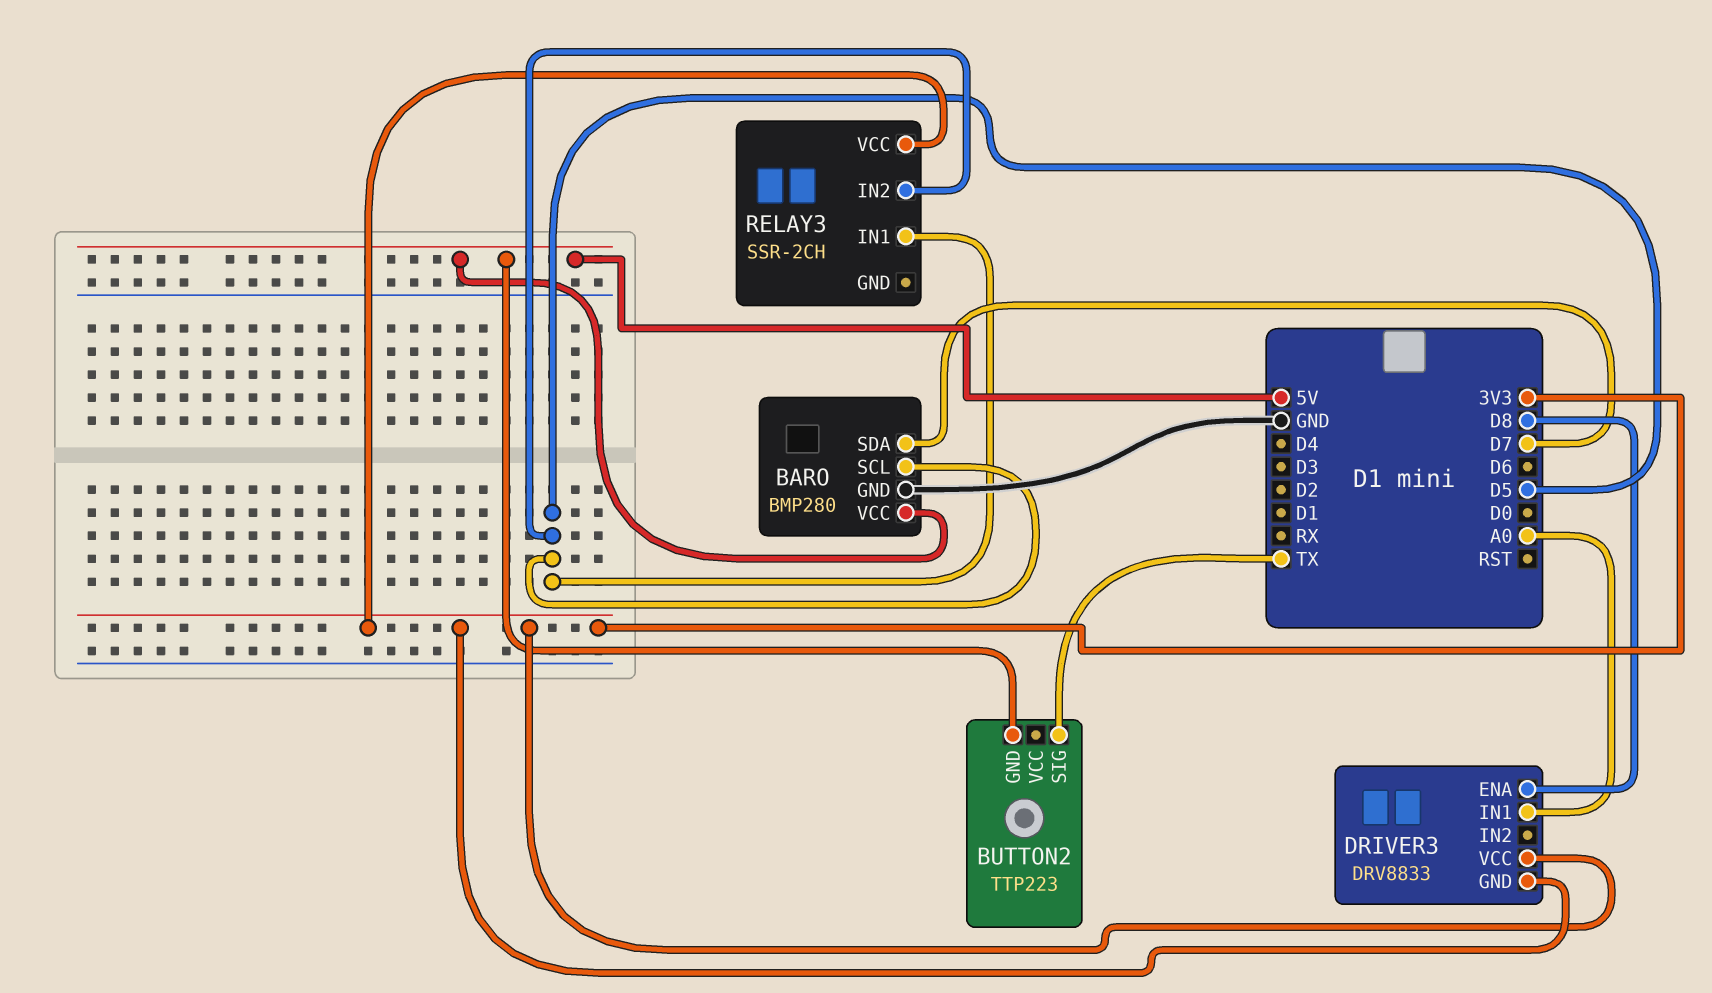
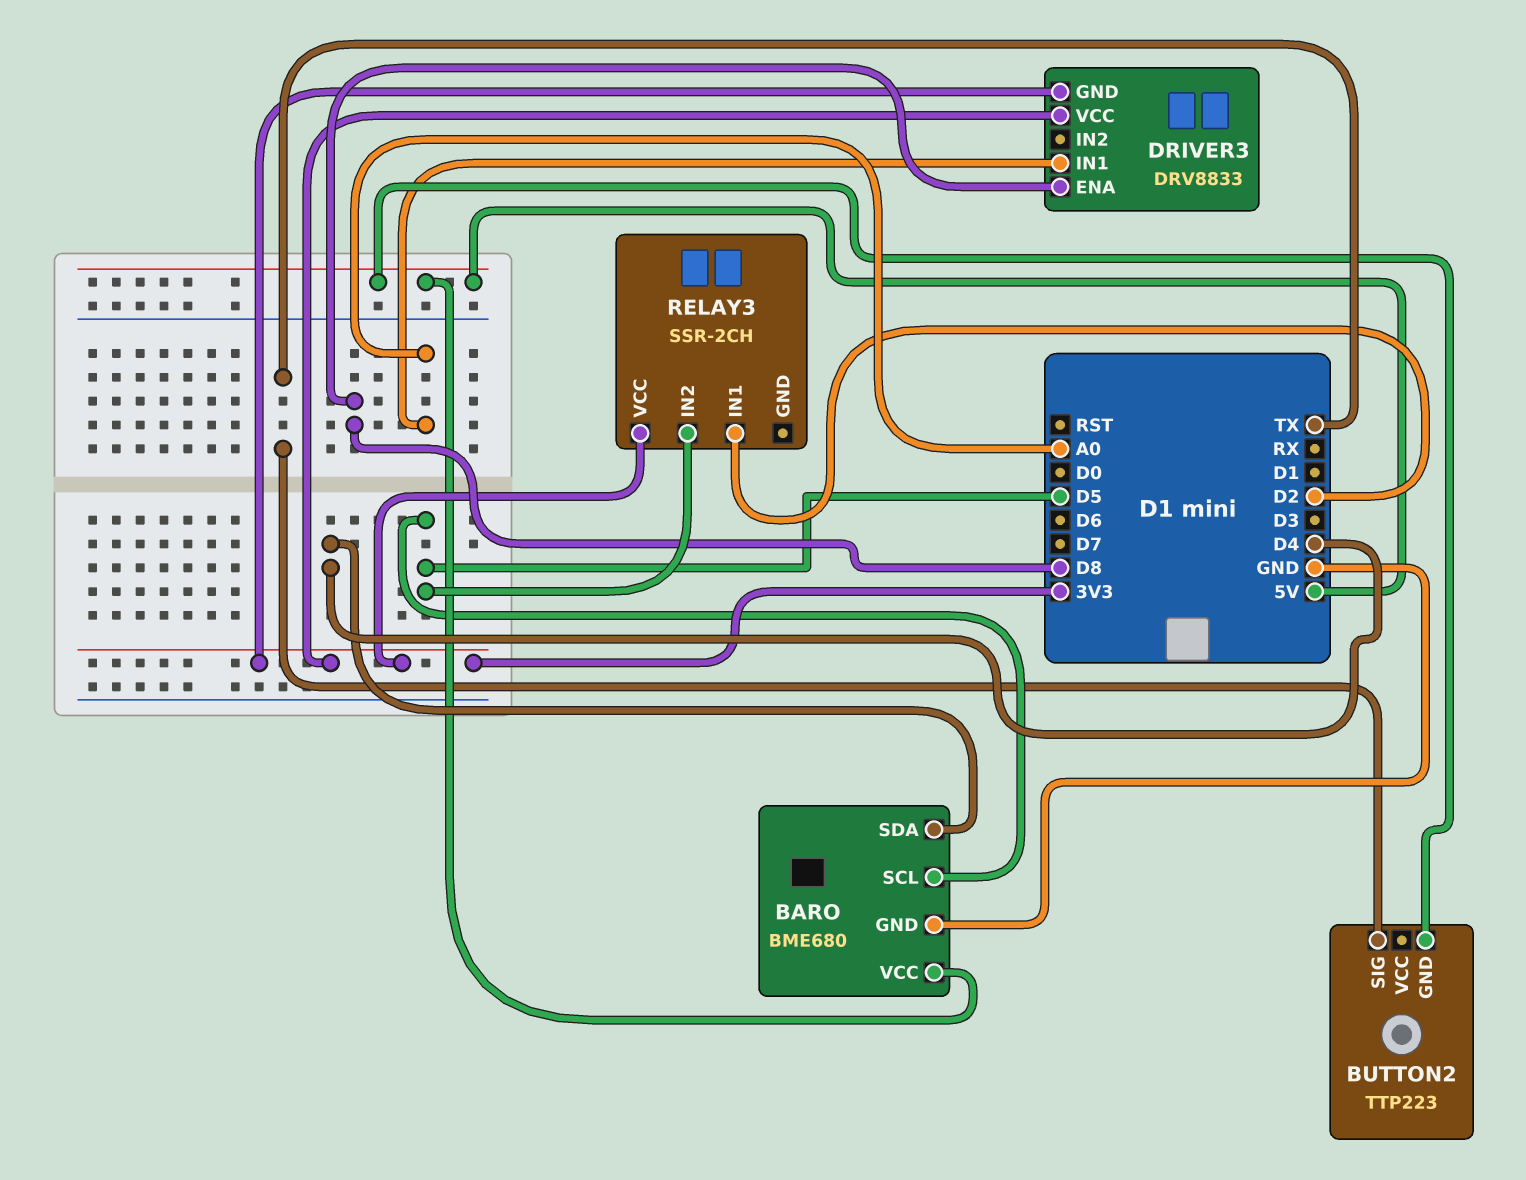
BARO: BMP280 -> BME680
BARO pin SDA: D7 -> D4
RELAY3 pin IN1: D5 -> D2

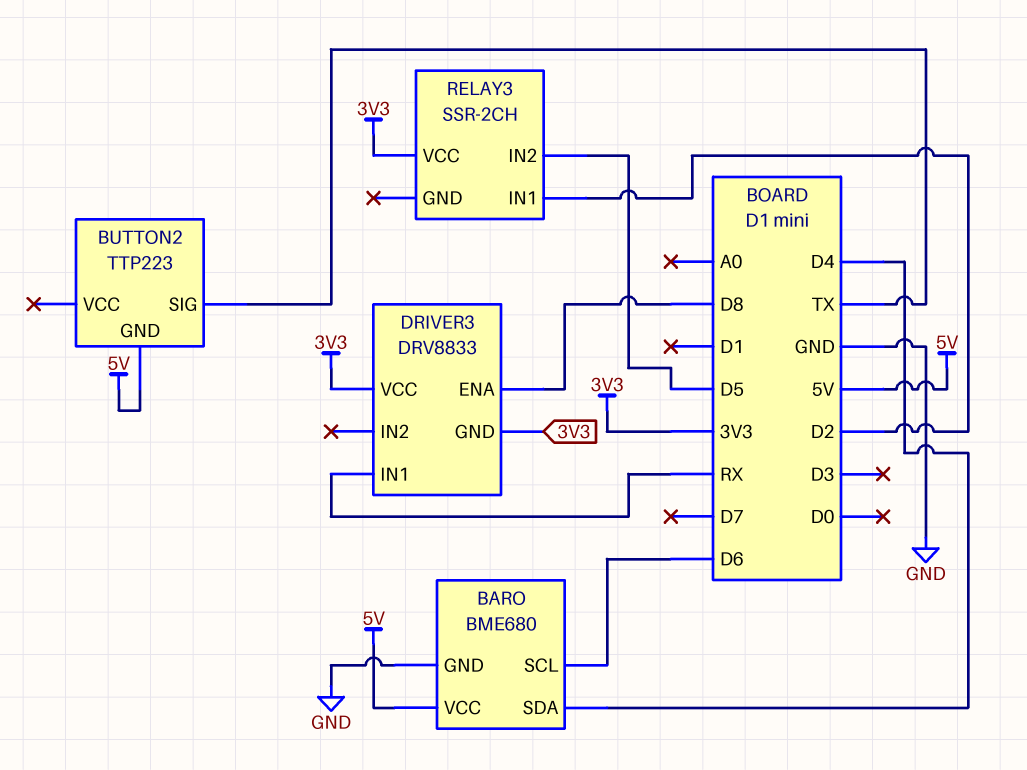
BARO pin SCL: D5 -> D6
DRIVER3 pin IN1: A0 -> RX

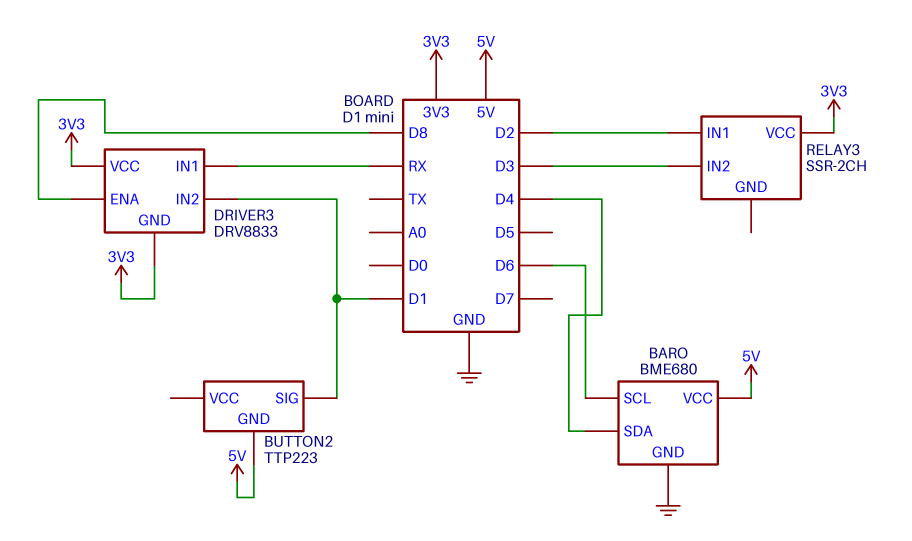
BUTTON2 pin SIG: TX -> D1
DRIVER3 pin IN2: none -> D1
RELAY3 pin IN2: D5 -> D3

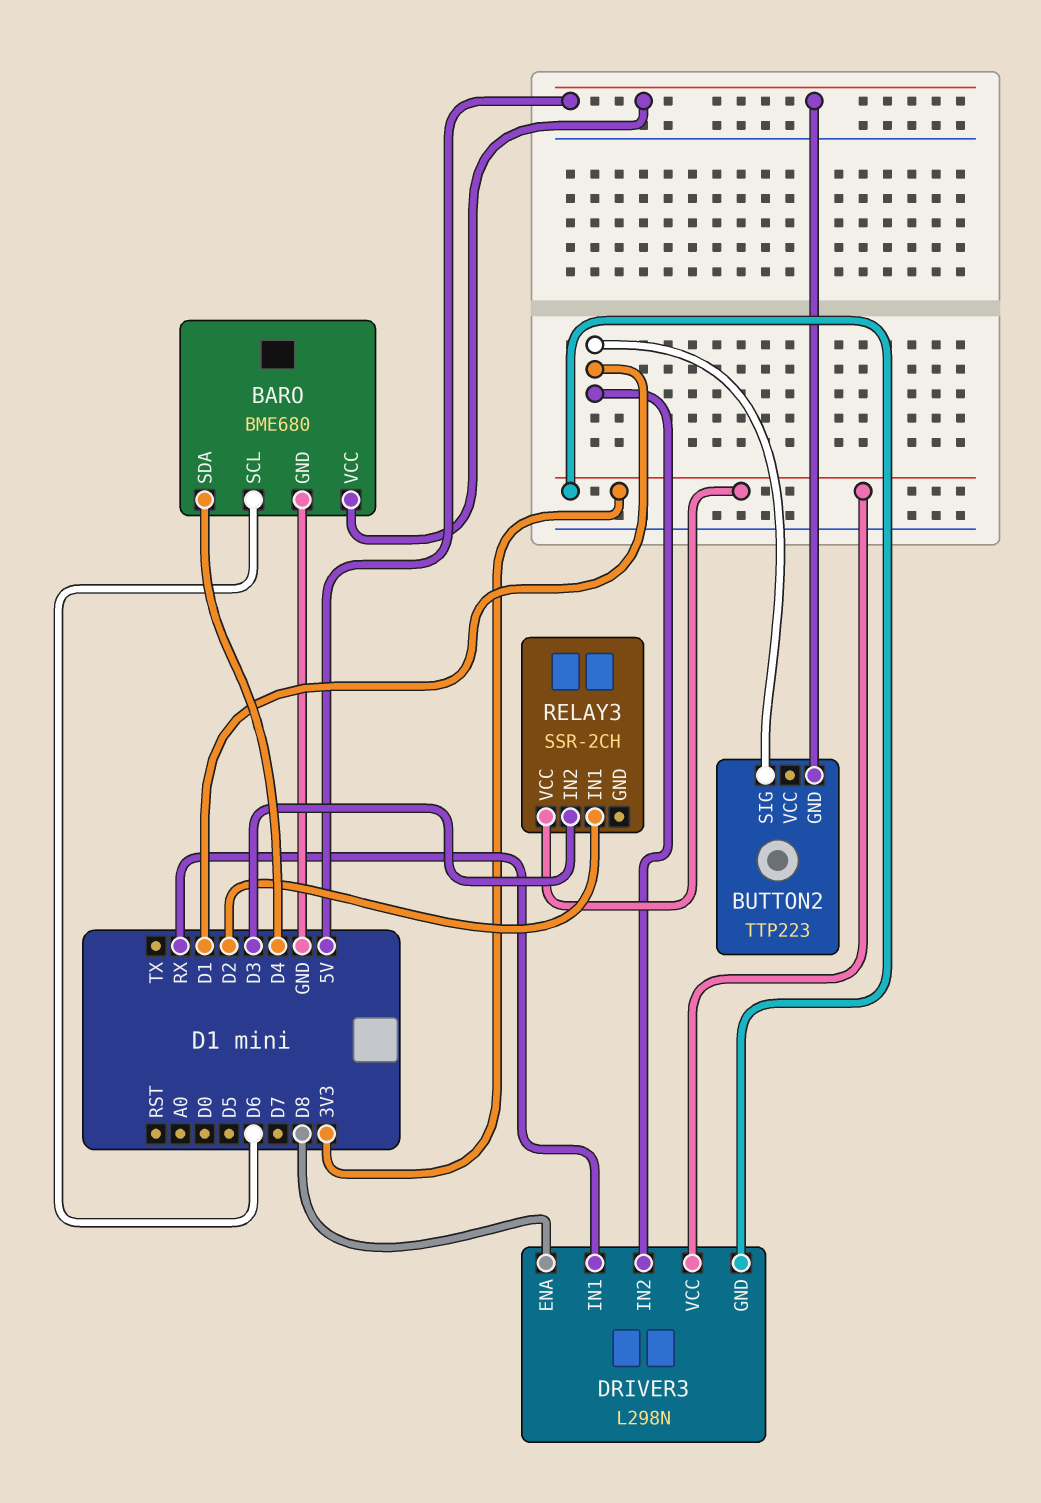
DRIVER3: DRV8833 -> L298N

